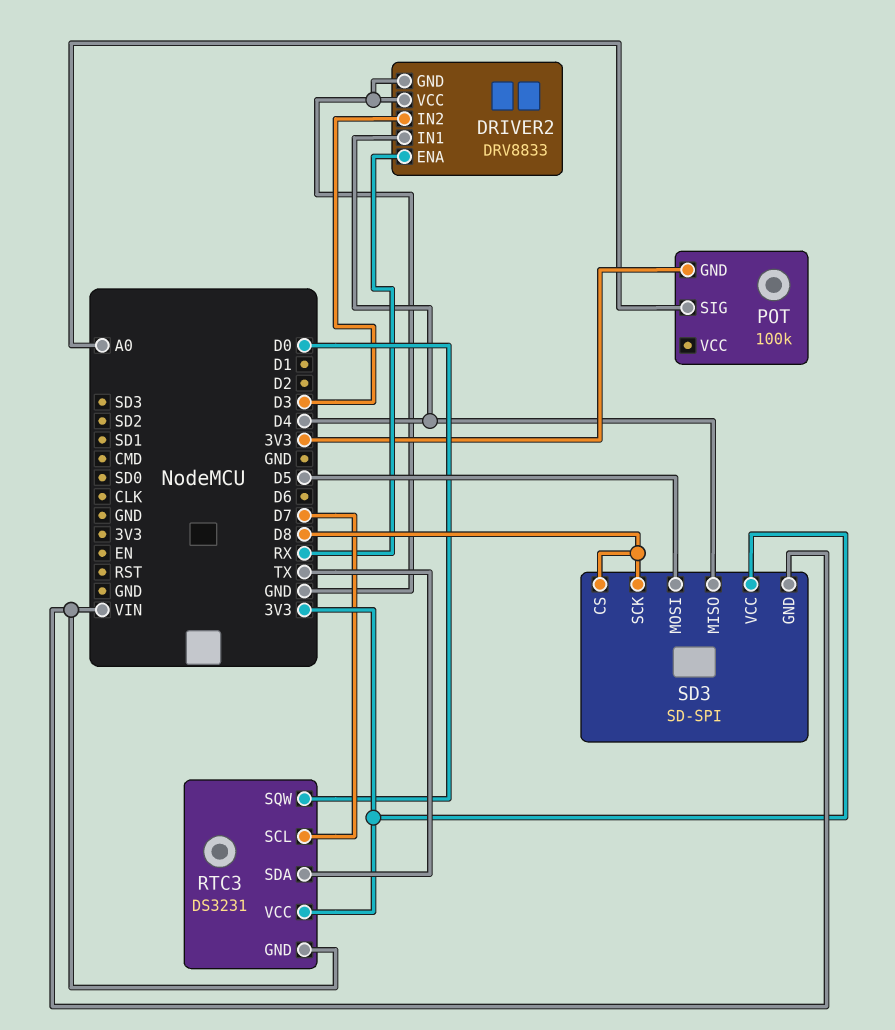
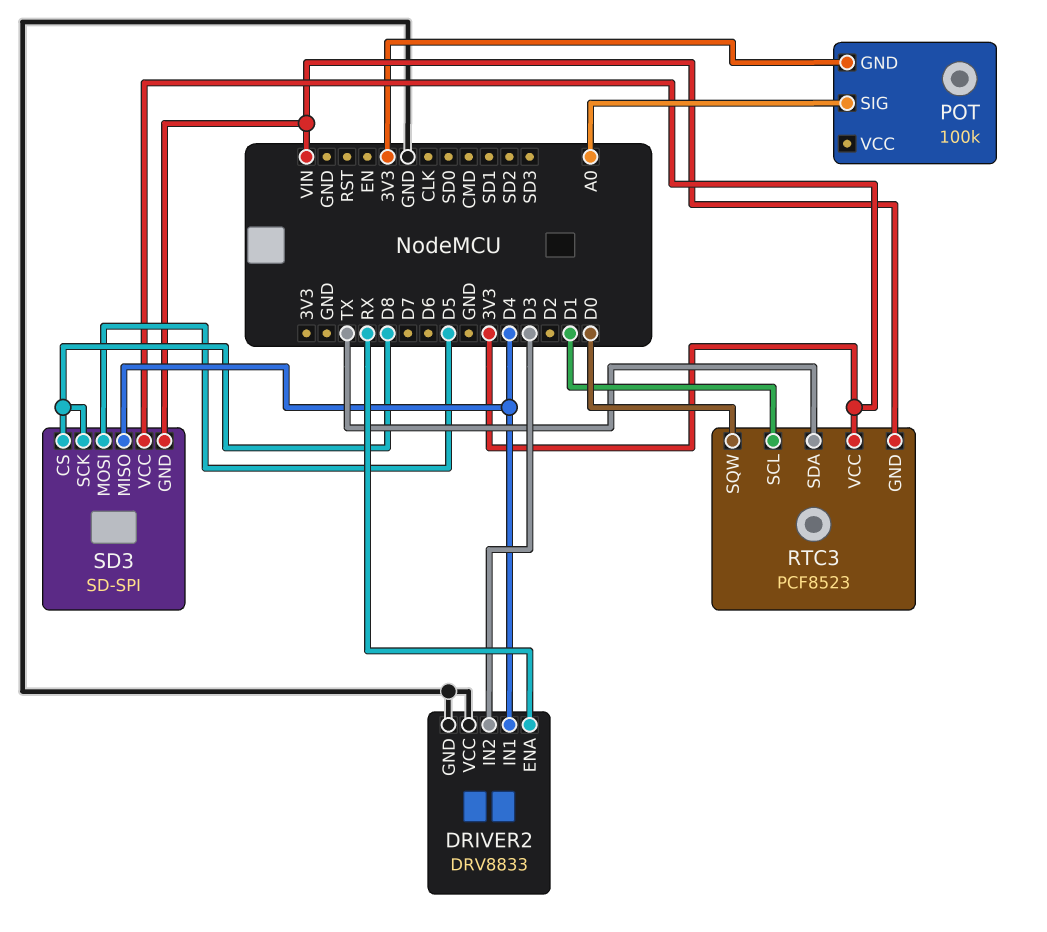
RTC3: DS3231 -> PCF8523
RTC3 pin SCL: D7 -> D1

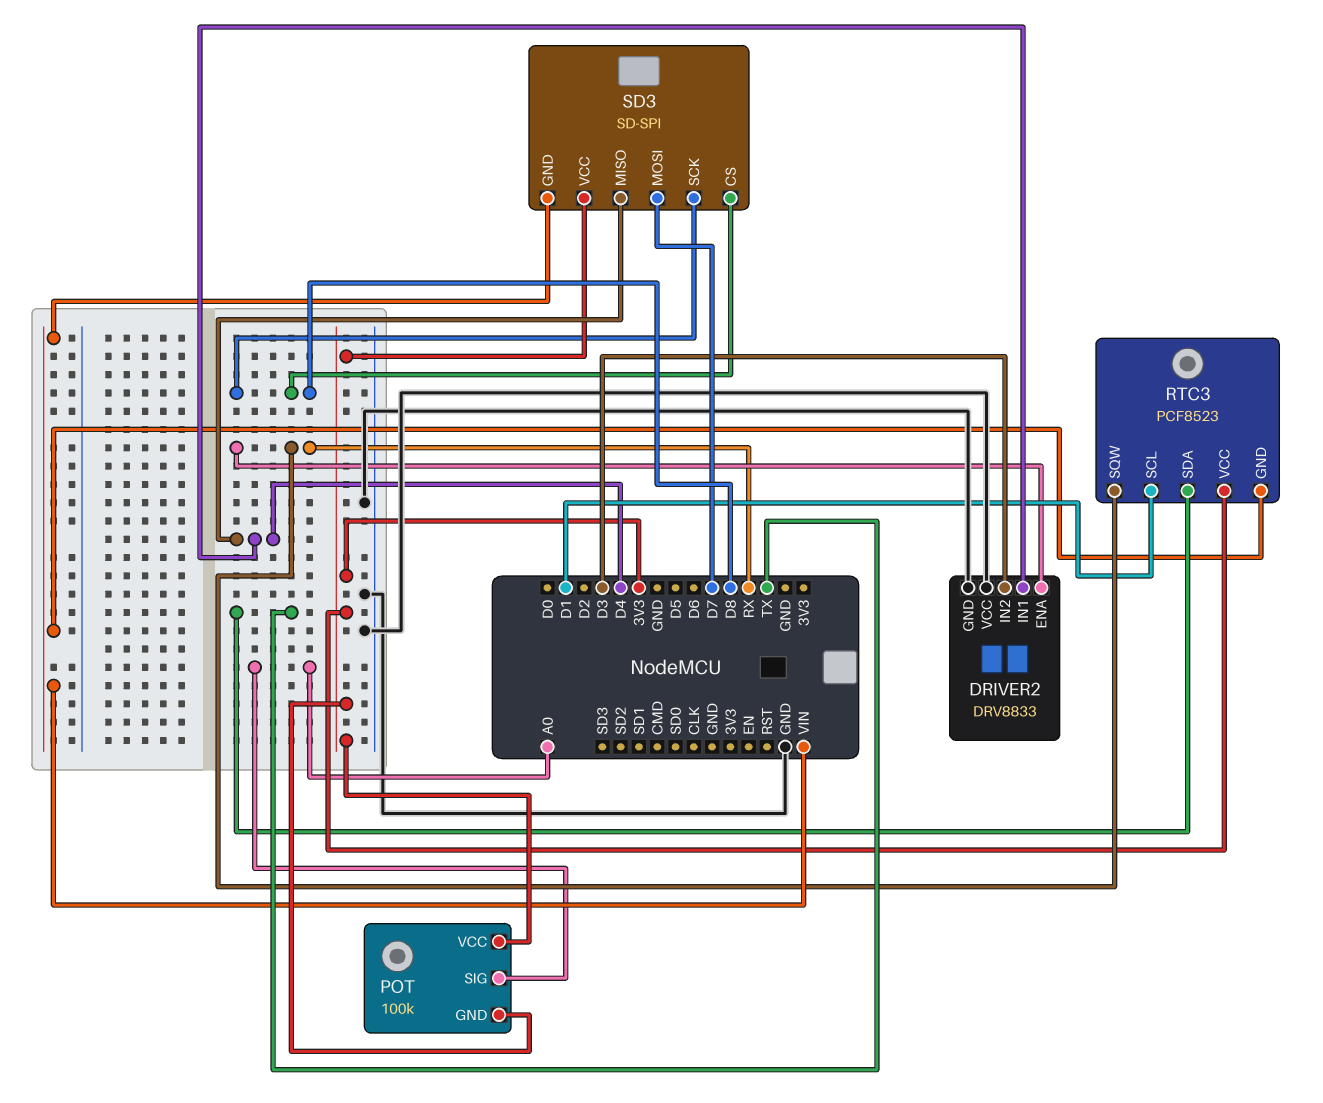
POT pin VCC: none -> 3V3
RTC3 pin SQW: D0 -> RX
SD3 pin MOSI: D5 -> D7

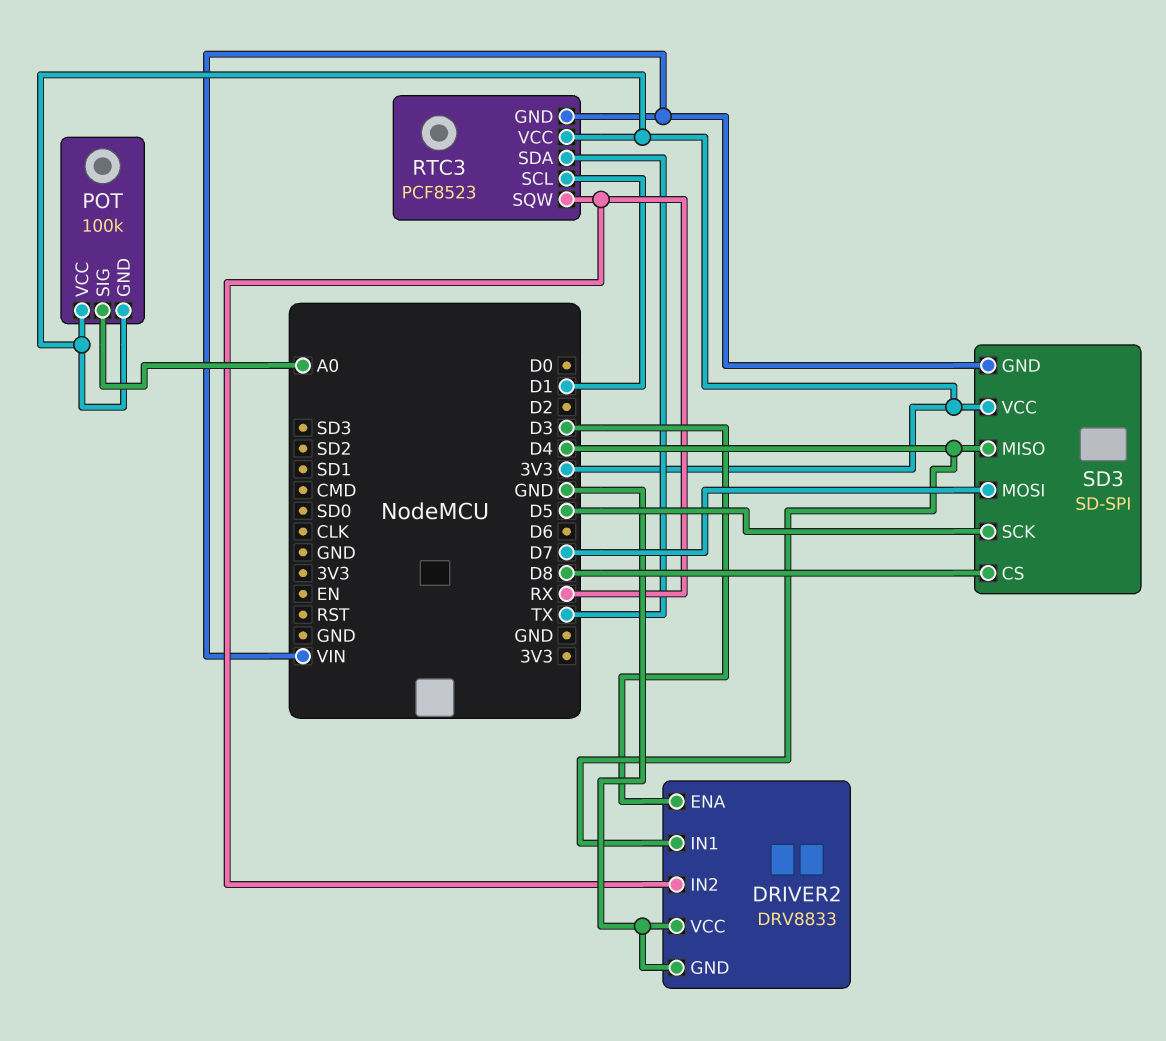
DRIVER2 pin ENA: RX -> D3
DRIVER2 pin IN2: D3 -> RX
SD3 pin SCK: D8 -> D5

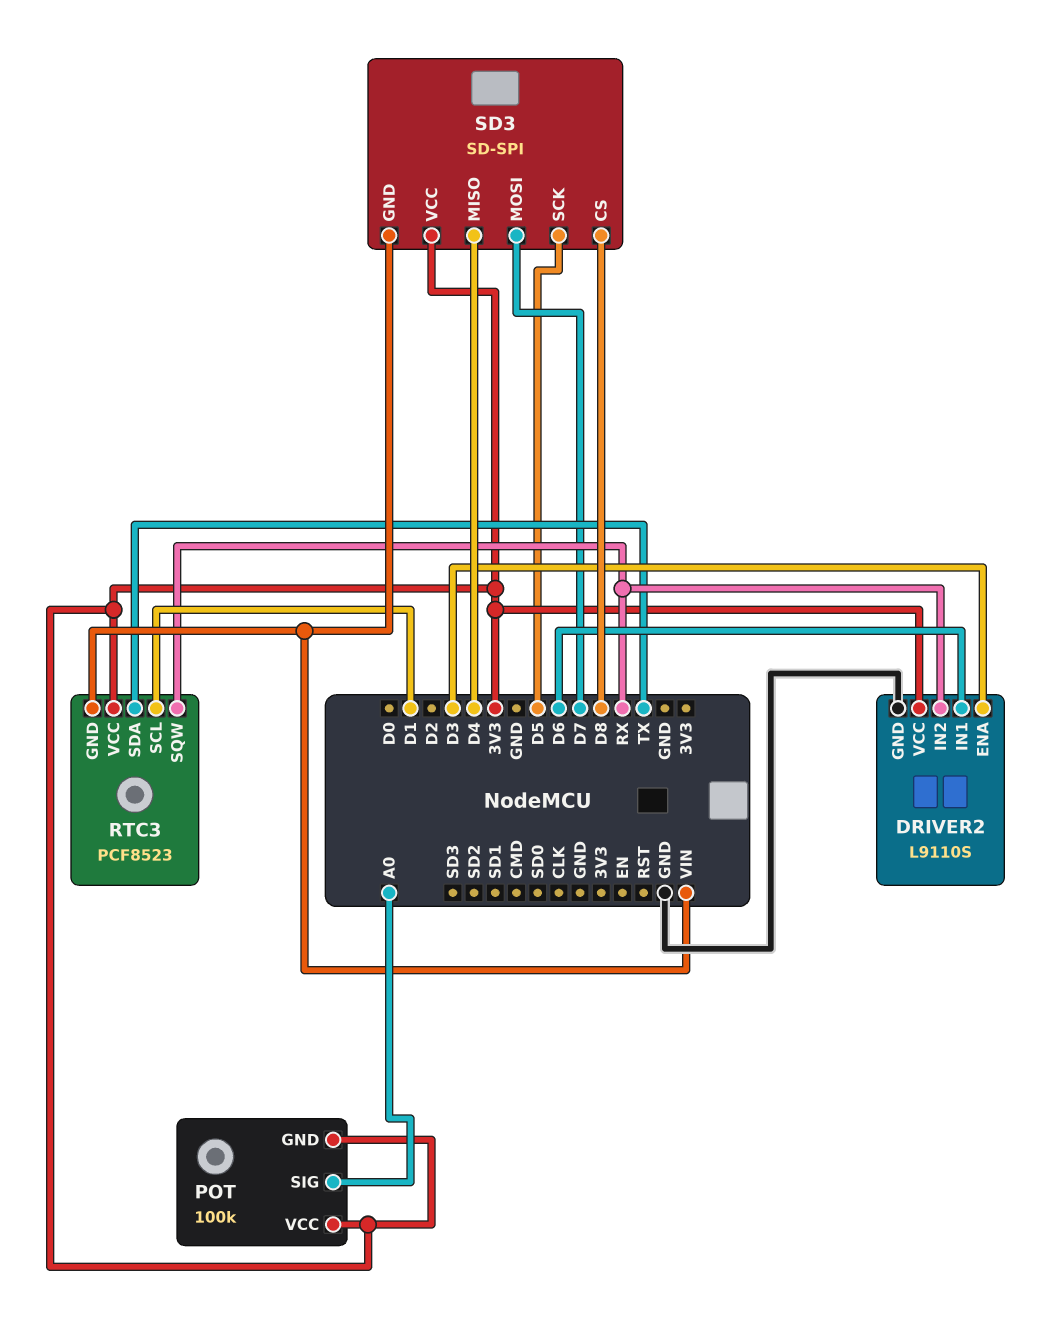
DRIVER2: DRV8833 -> L9110S
DRIVER2 pin IN1: D4 -> D6
DRIVER2 pin VCC: GND -> 3V3

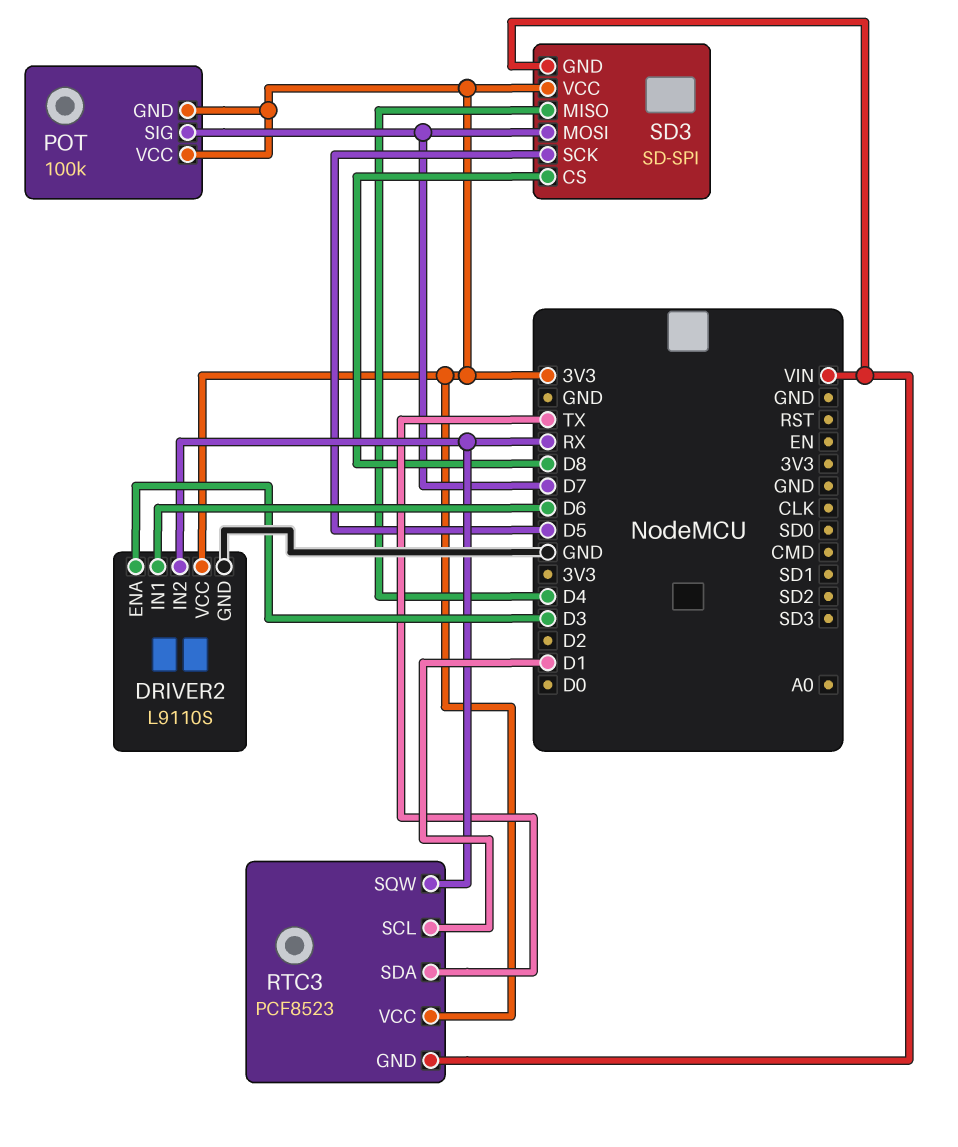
POT pin SIG: A0 -> D7

